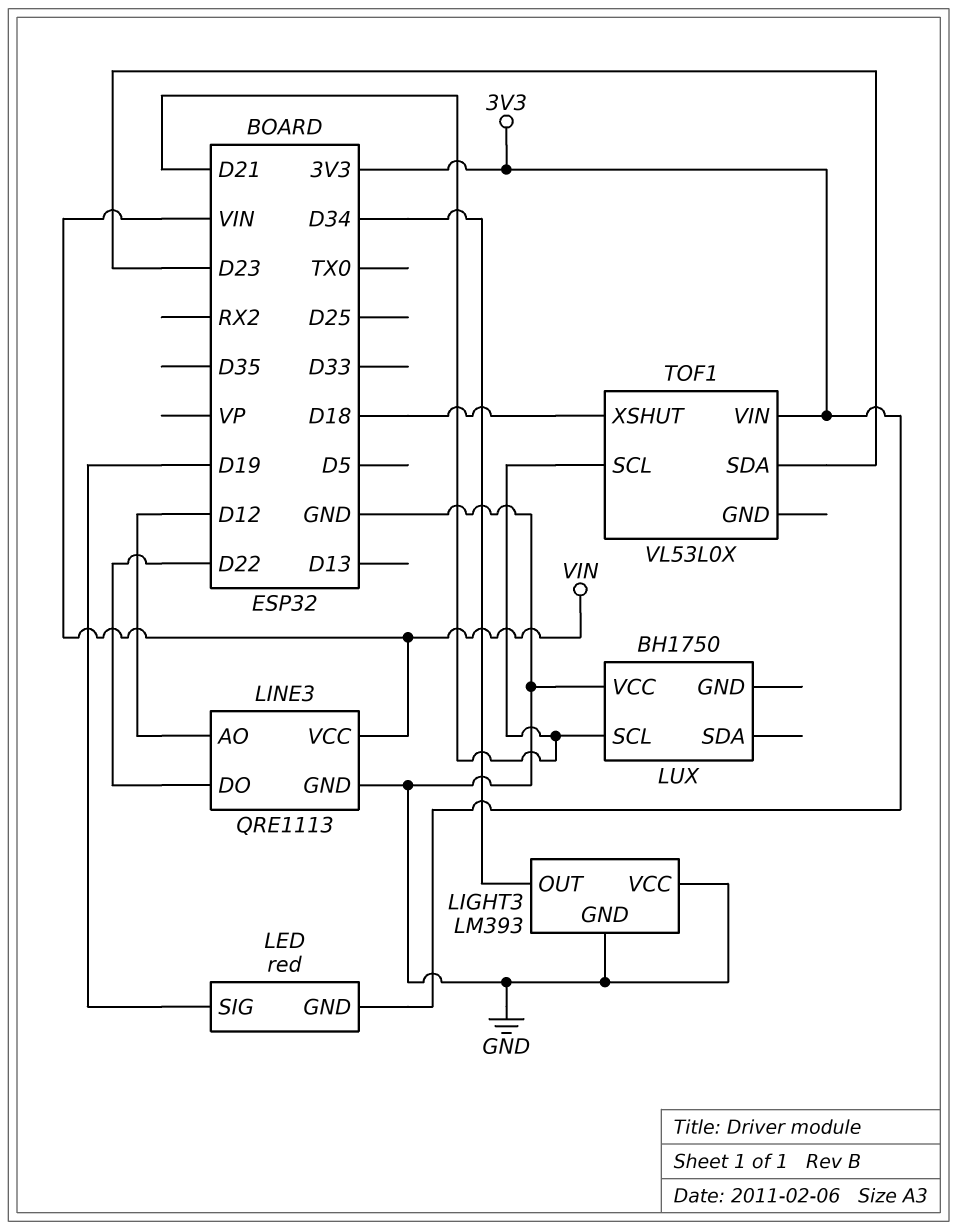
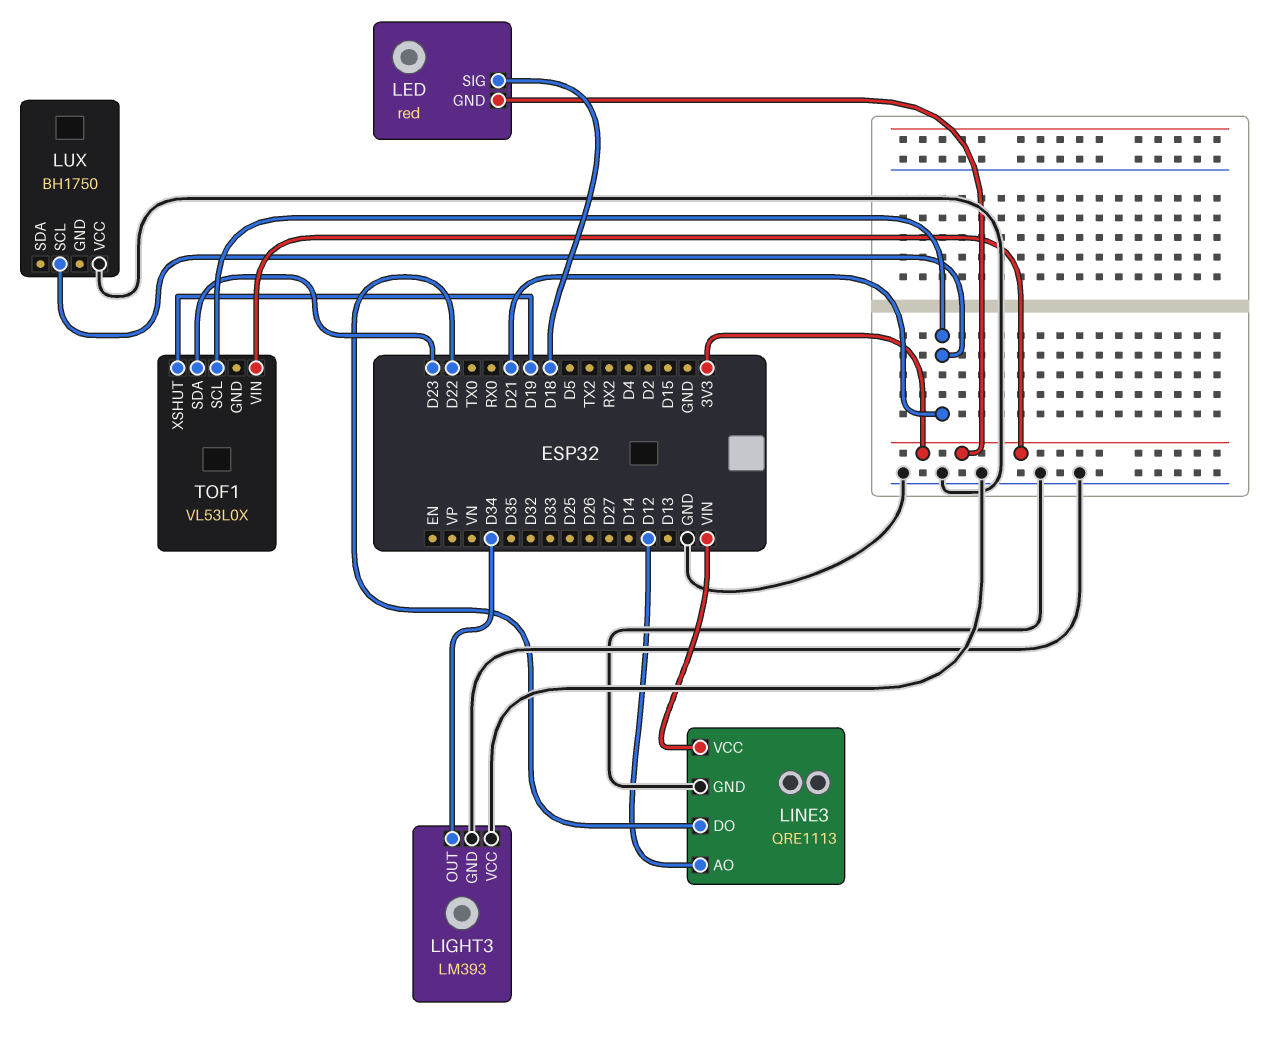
LED pin SIG: D19 -> D18
TOF1 pin XSHUT: D18 -> D19

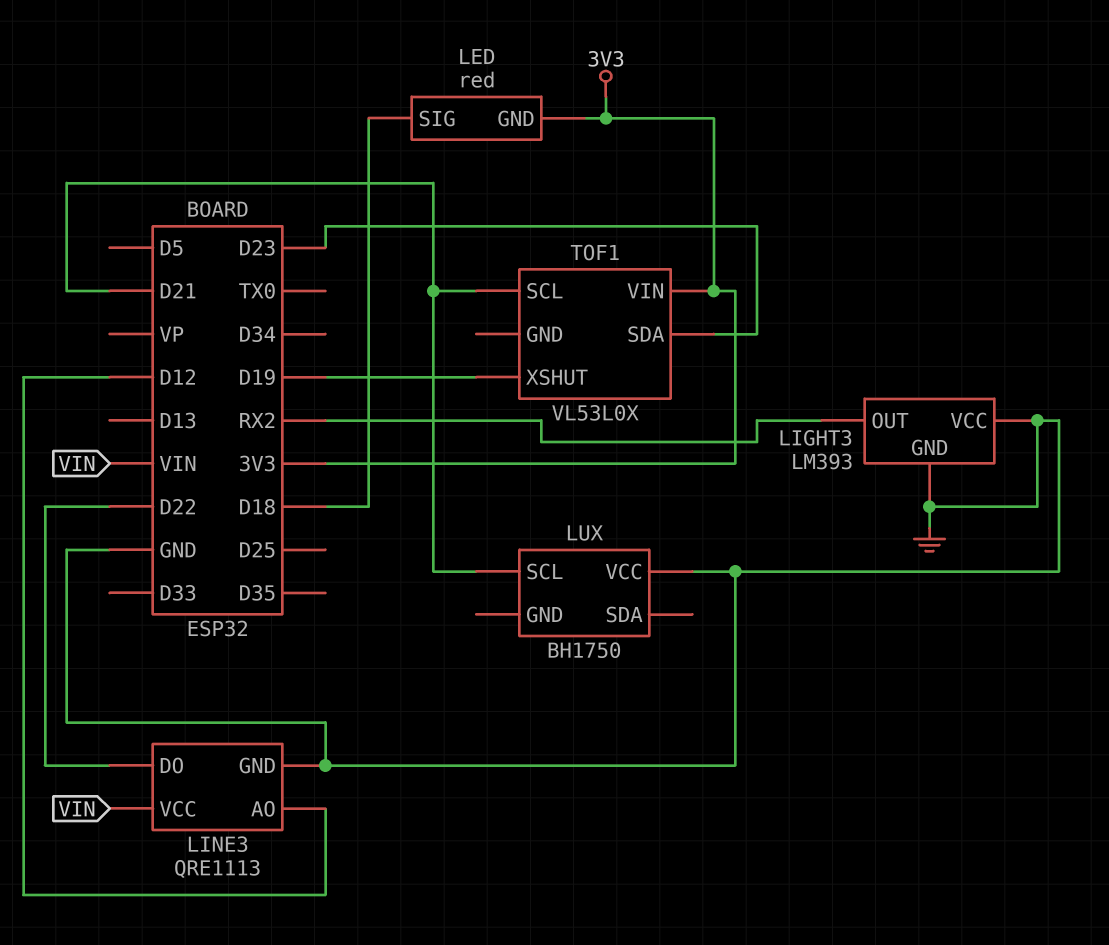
LIGHT3 pin OUT: D34 -> RX2

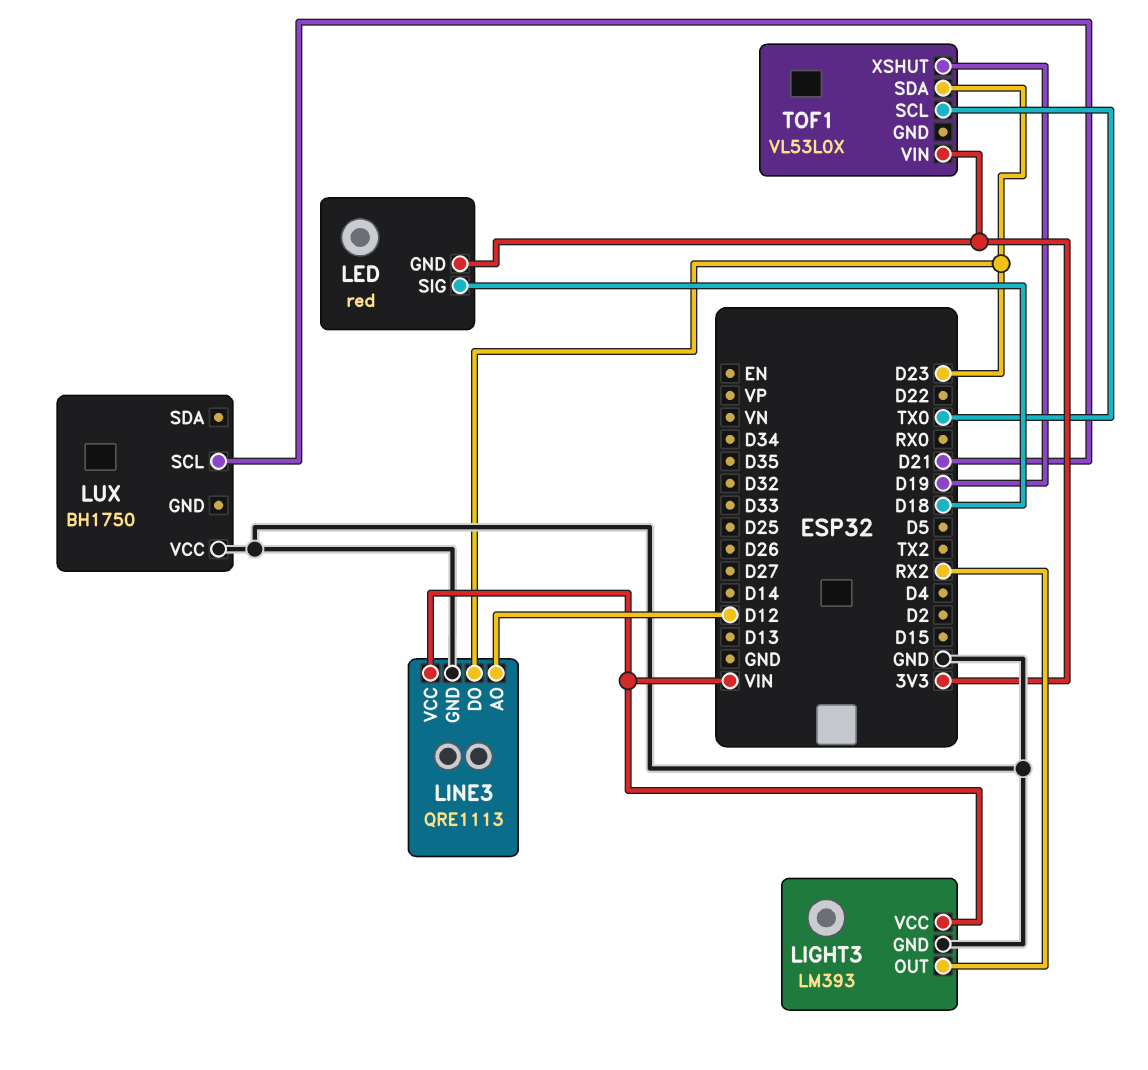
LIGHT3 pin VCC: GND -> VIN
LINE3 pin DO: D22 -> D23
TOF1 pin SCL: D21 -> TX0

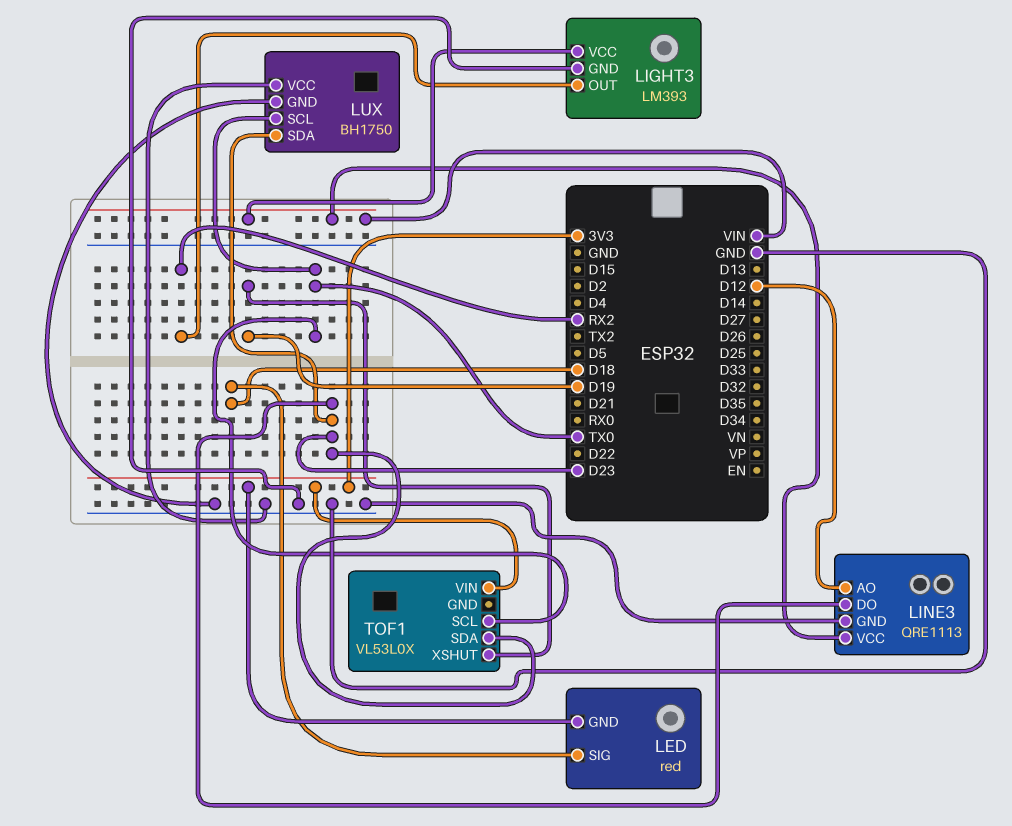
LUX pin GND: none -> GND
LUX pin SCL: D21 -> TX0
LUX pin SDA: none -> D23

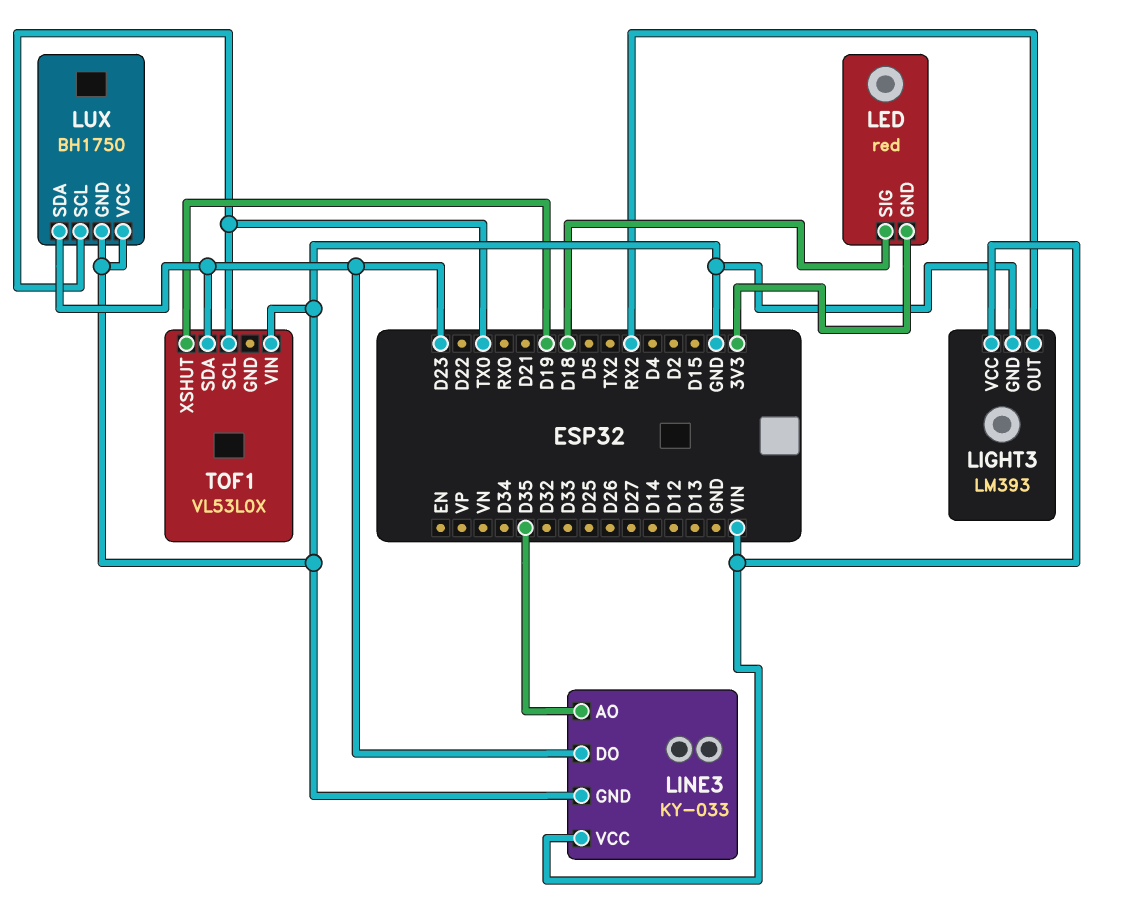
LINE3: QRE1113 -> KY-033
LINE3 pin AO: D12 -> D35
TOF1 pin VIN: 3V3 -> GND

